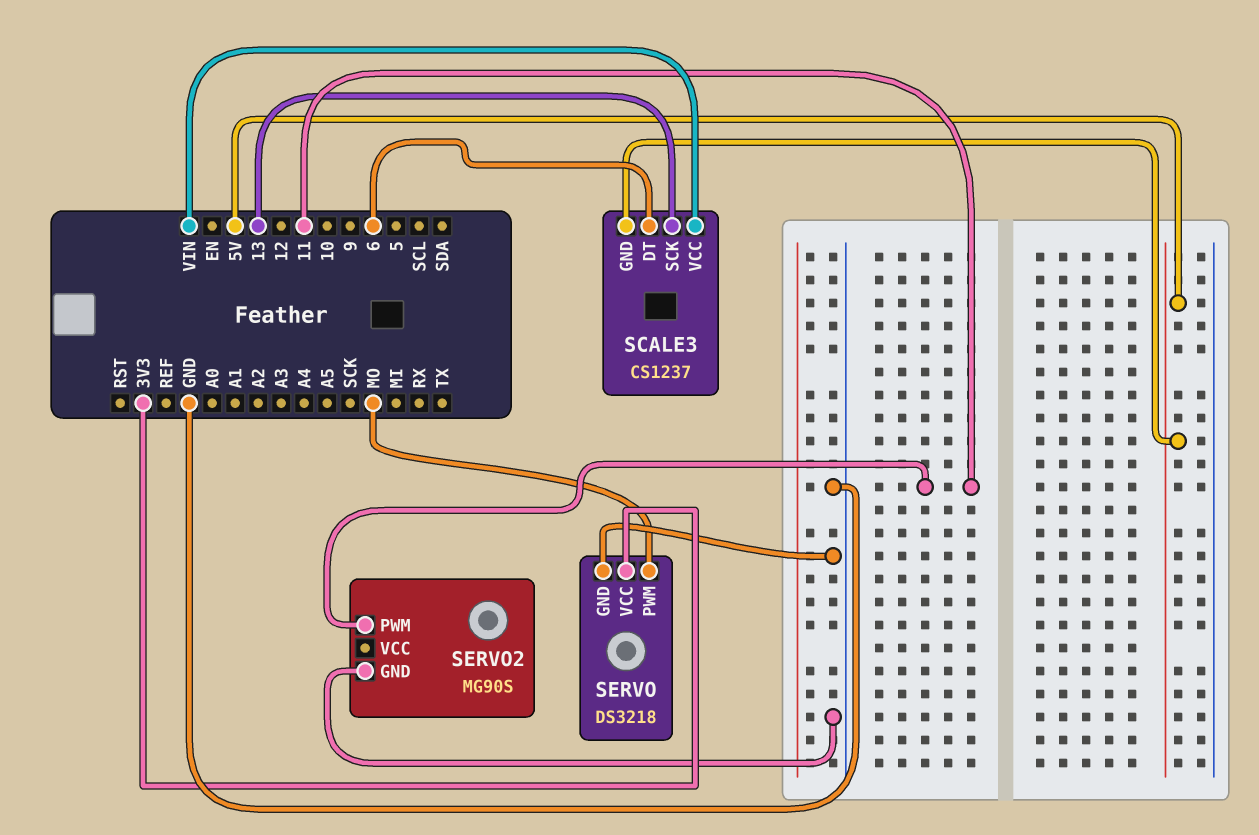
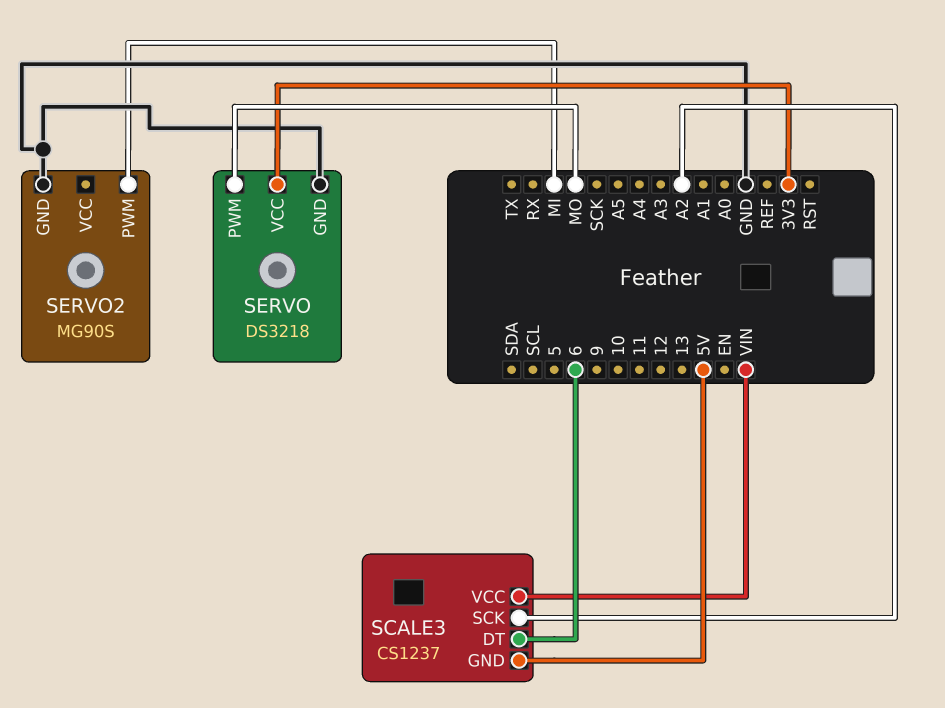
SCALE3 pin SCK: 13 -> A2
SERVO2 pin PWM: 11 -> MI

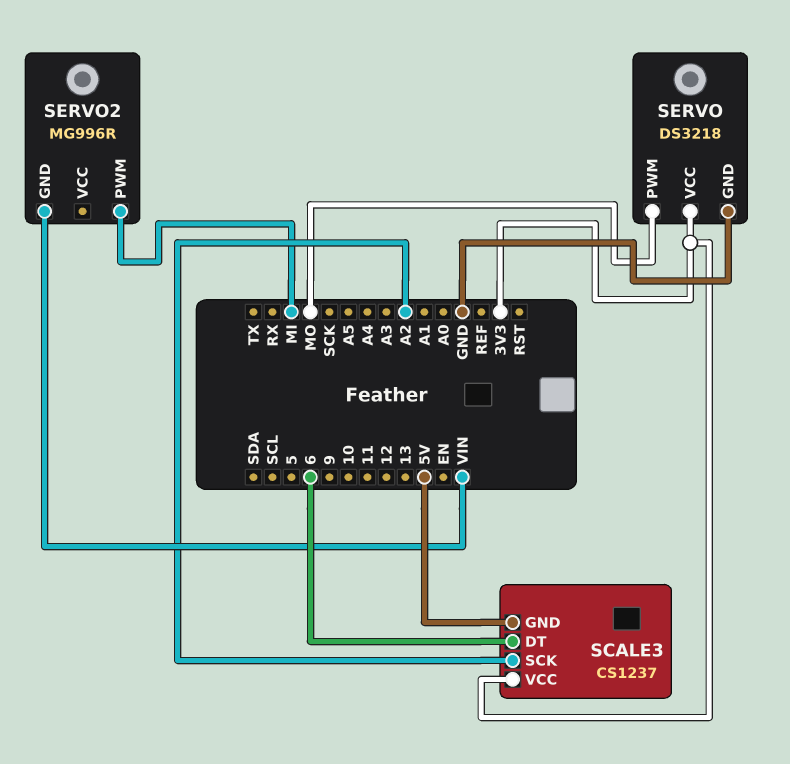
SCALE3 pin VCC: VIN -> 3V3
SERVO2: MG90S -> MG996R
SERVO2 pin GND: GND -> VIN

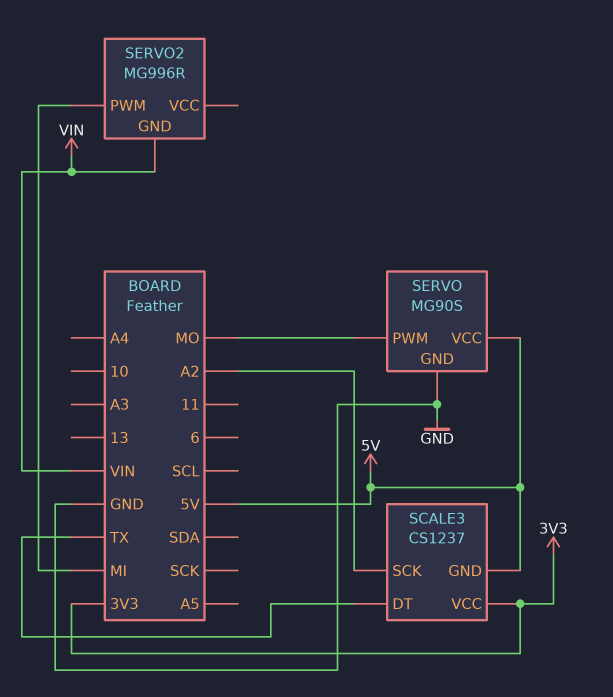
SCALE3 pin DT: 6 -> TX
SERVO: DS3218 -> MG90S
SERVO pin VCC: 3V3 -> 5V

